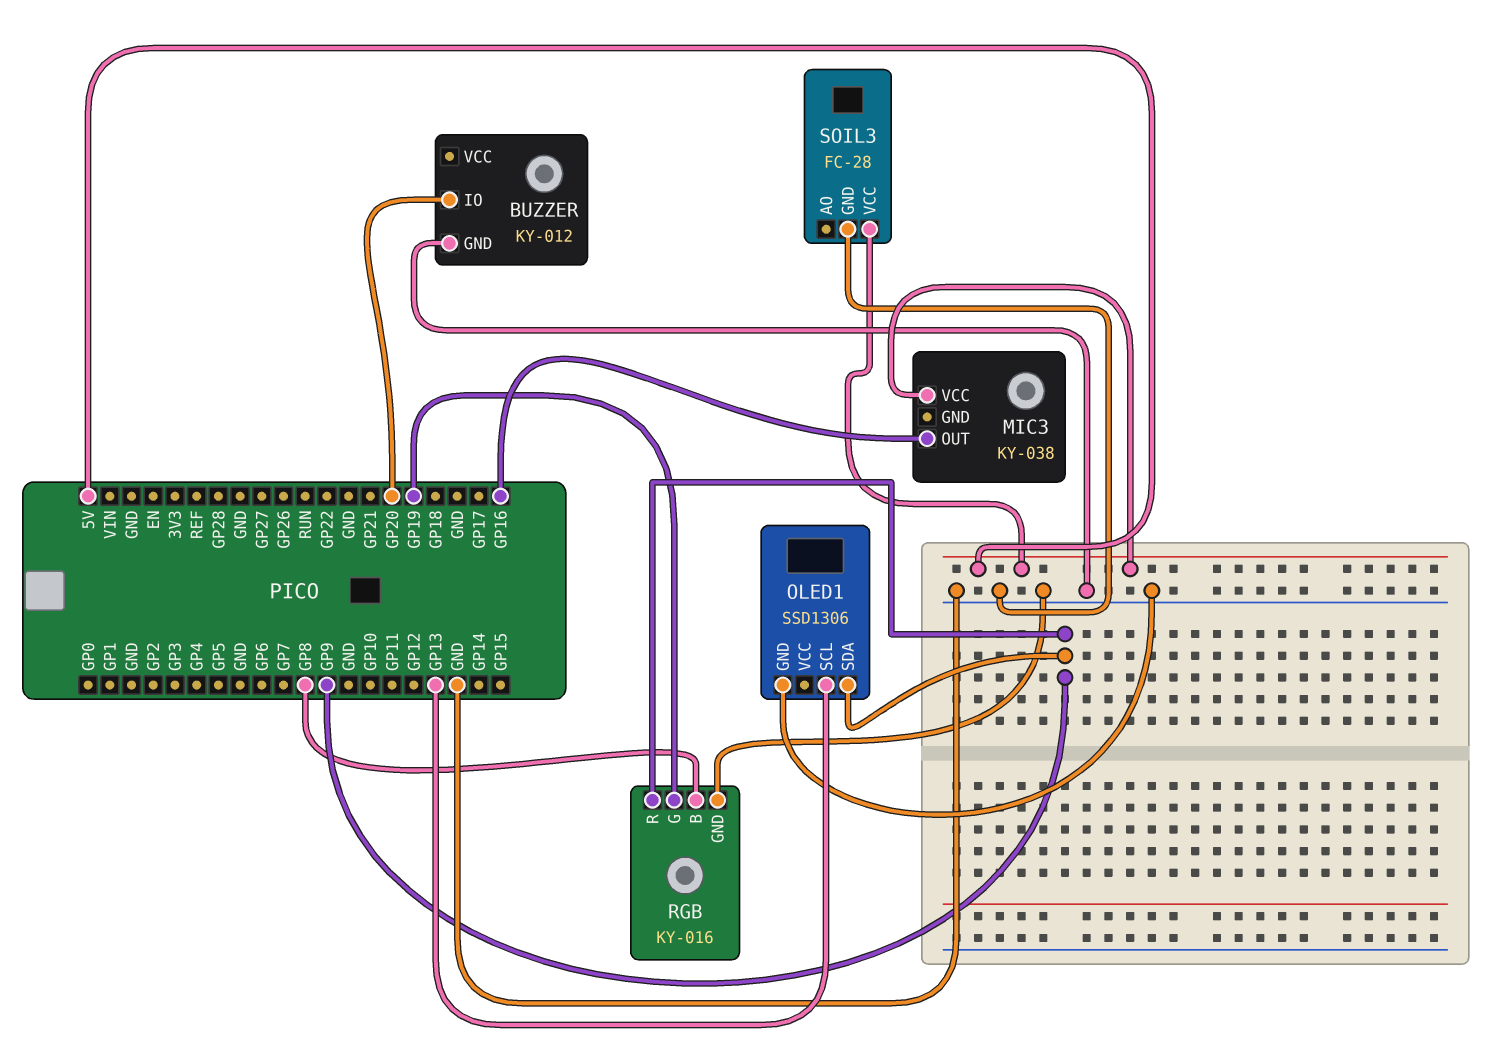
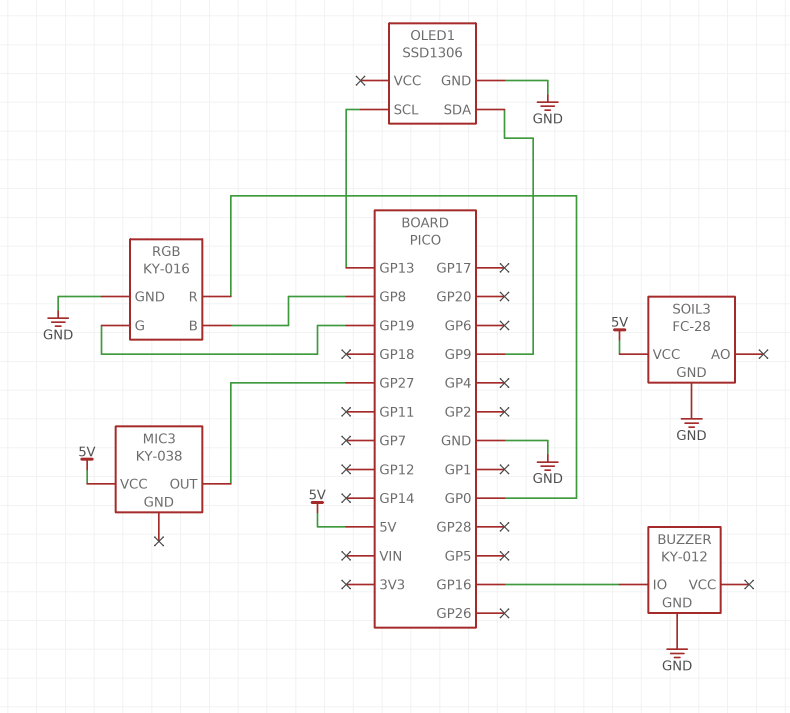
BUZZER pin IO: GP20 -> GP16
MIC3 pin OUT: GP16 -> GP27
RGB pin R: GP9 -> GP0

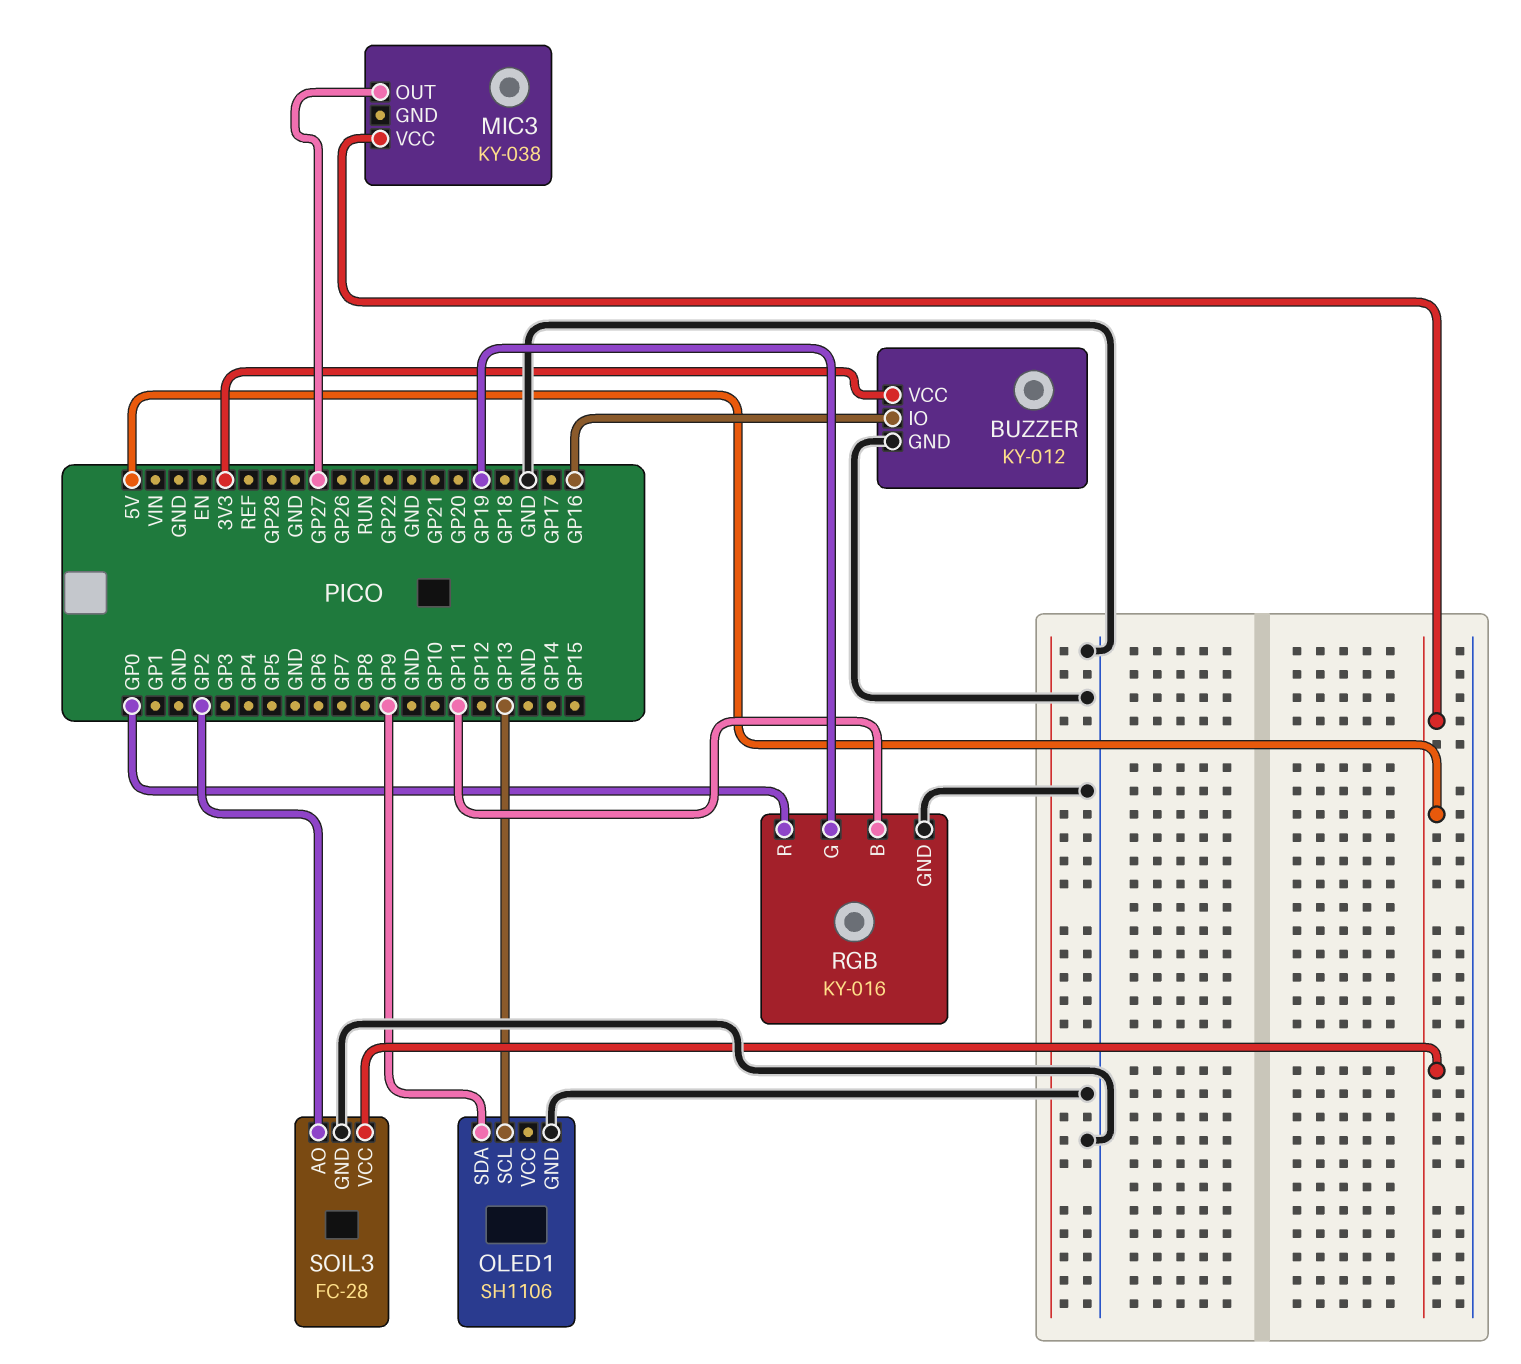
BUZZER pin VCC: none -> 3V3
OLED1: SSD1306 -> SH1106
RGB pin B: GP8 -> GP11
SOIL3 pin AO: none -> GP2

